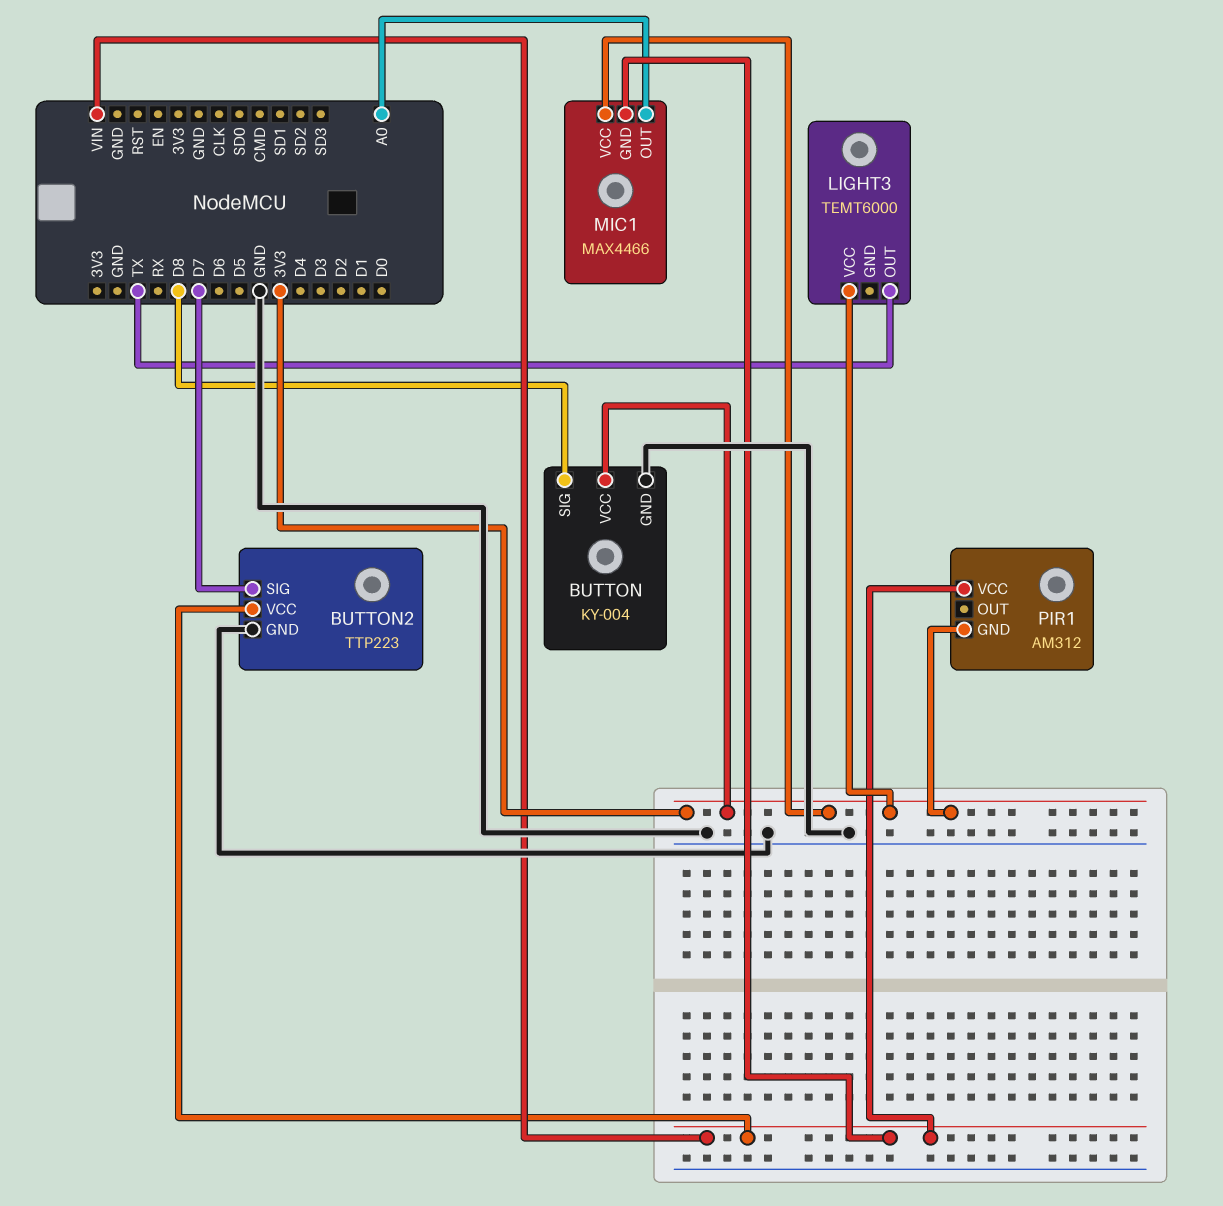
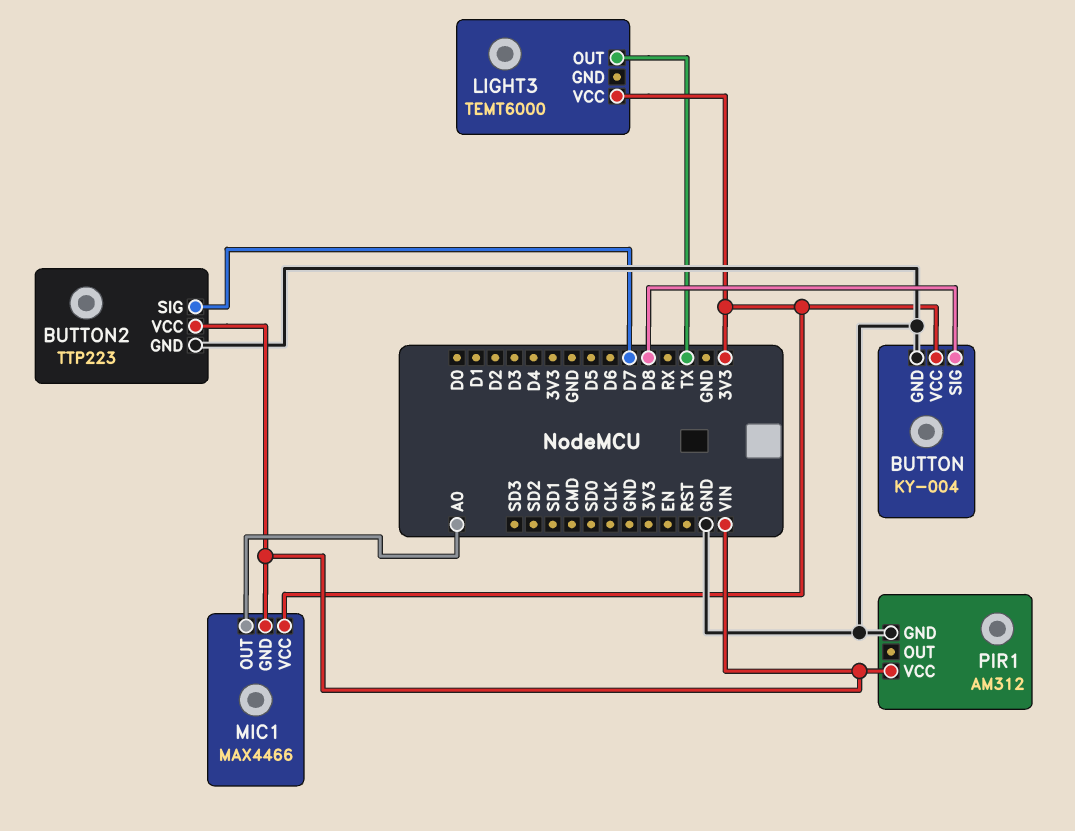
PIR1 pin GND: 3V3 -> GND

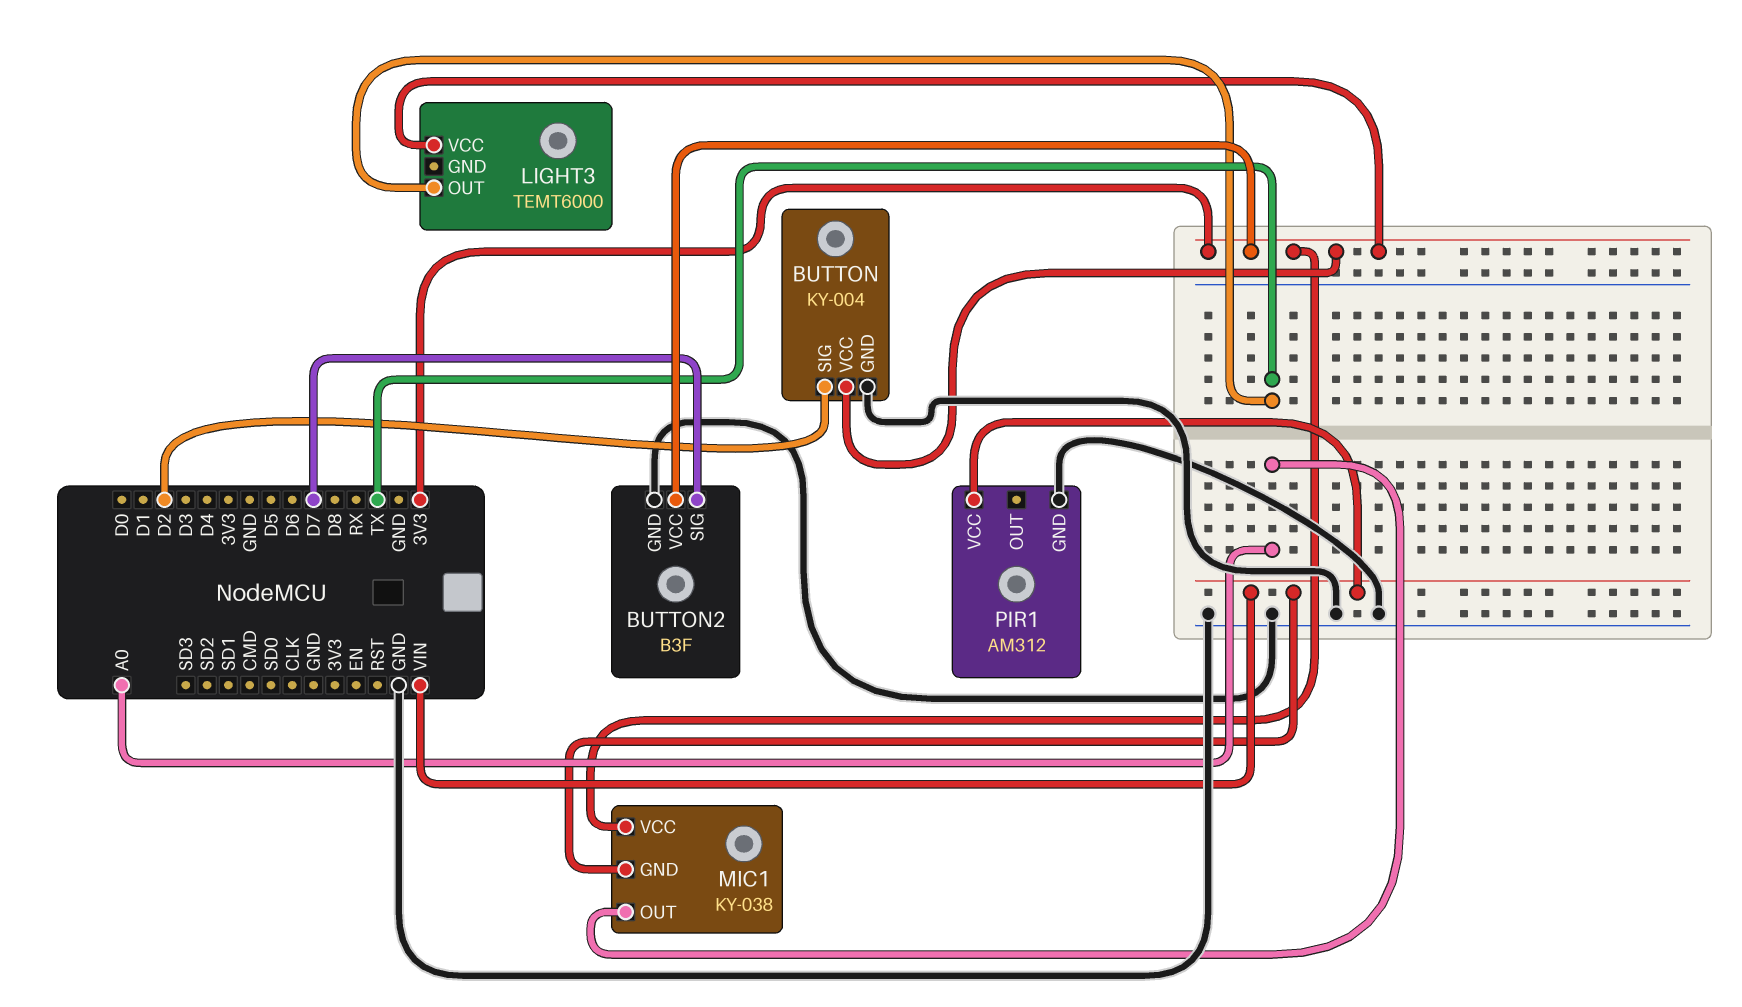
BUTTON pin SIG: D8 -> D2
BUTTON2: TTP223 -> B3F
BUTTON2 pin VCC: VIN -> 3V3
MIC1: MAX4466 -> KY-038

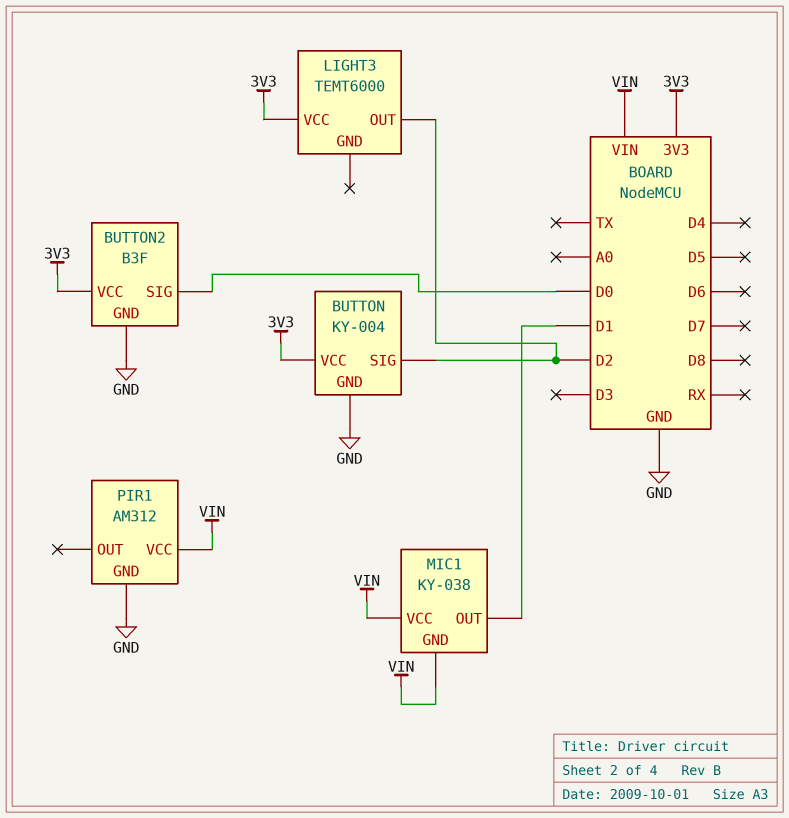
BUTTON2 pin SIG: D7 -> D0
LIGHT3 pin OUT: TX -> D2
MIC1 pin OUT: A0 -> D1
MIC1 pin VCC: 3V3 -> VIN

